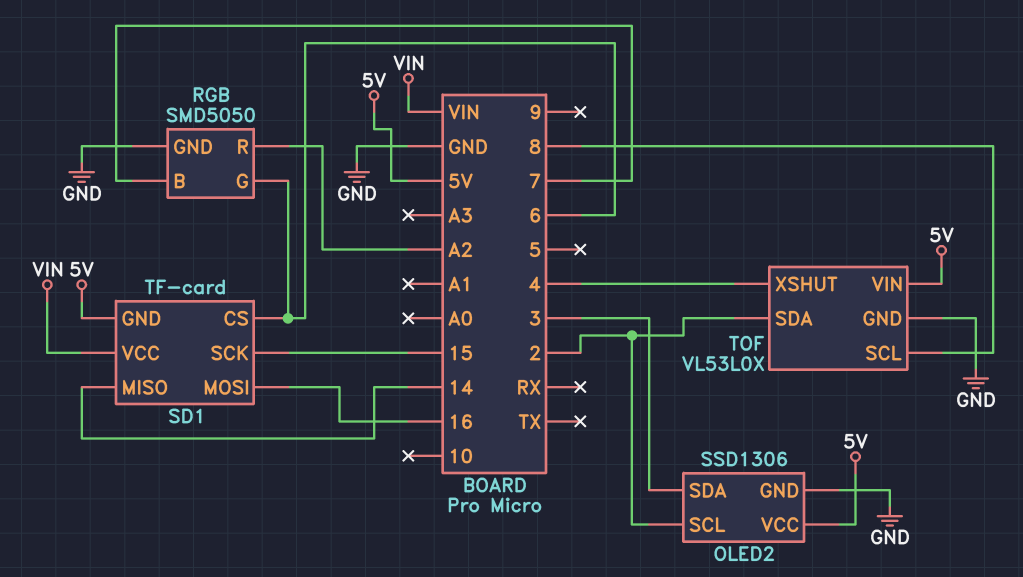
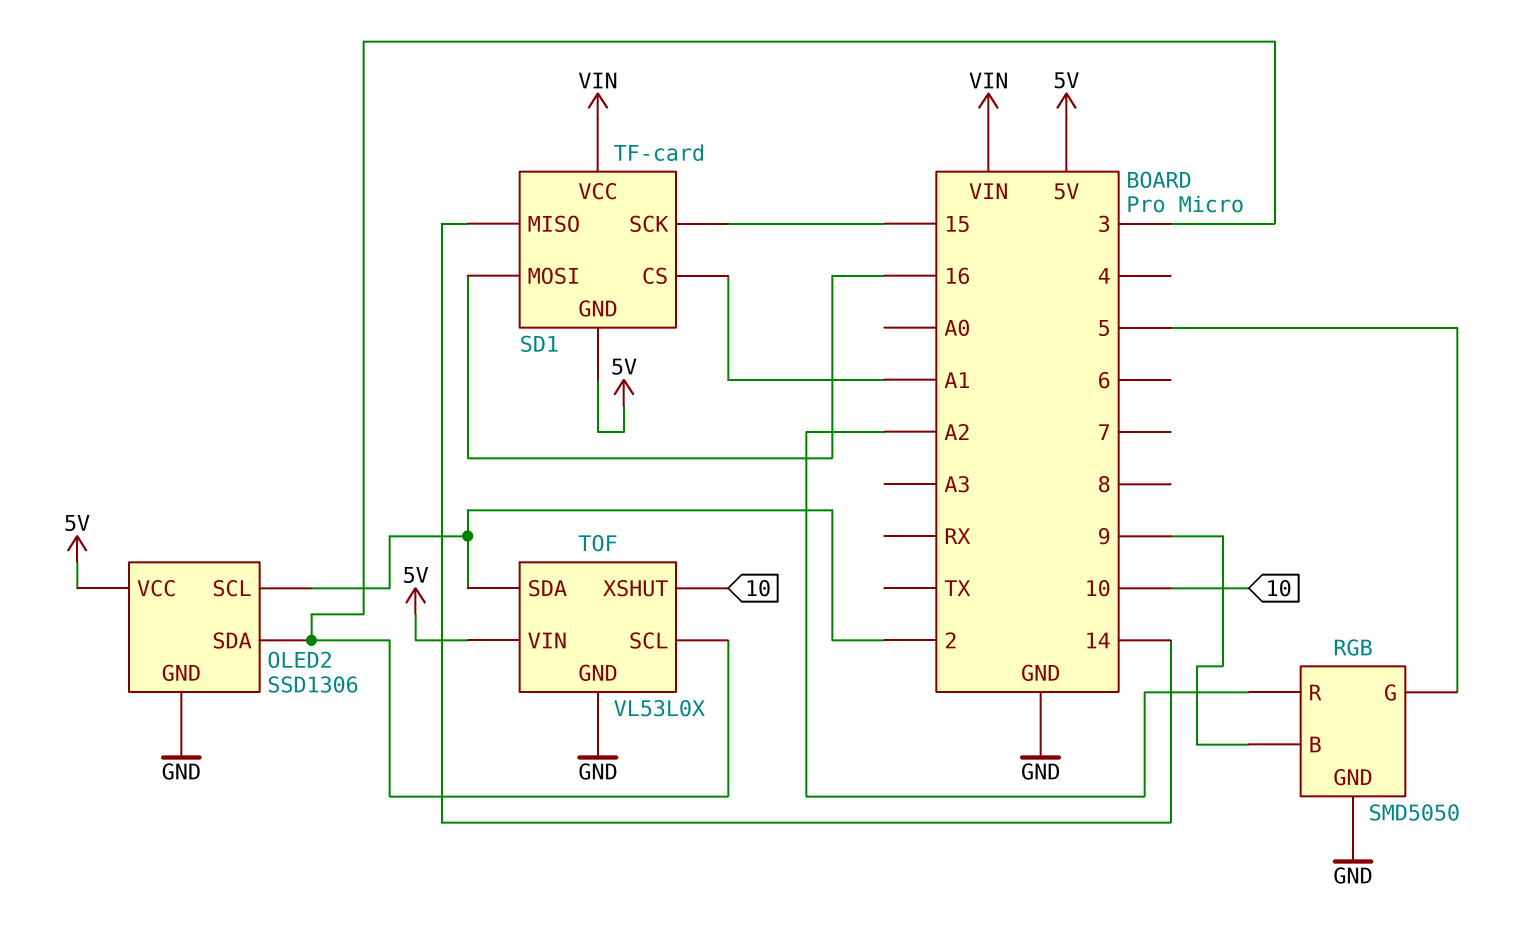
RGB pin B: 7 -> 9
RGB pin G: 6 -> 5
SD1 pin CS: 6 -> A1
TOF pin SCL: 8 -> 3
TOF pin XSHUT: 4 -> 10

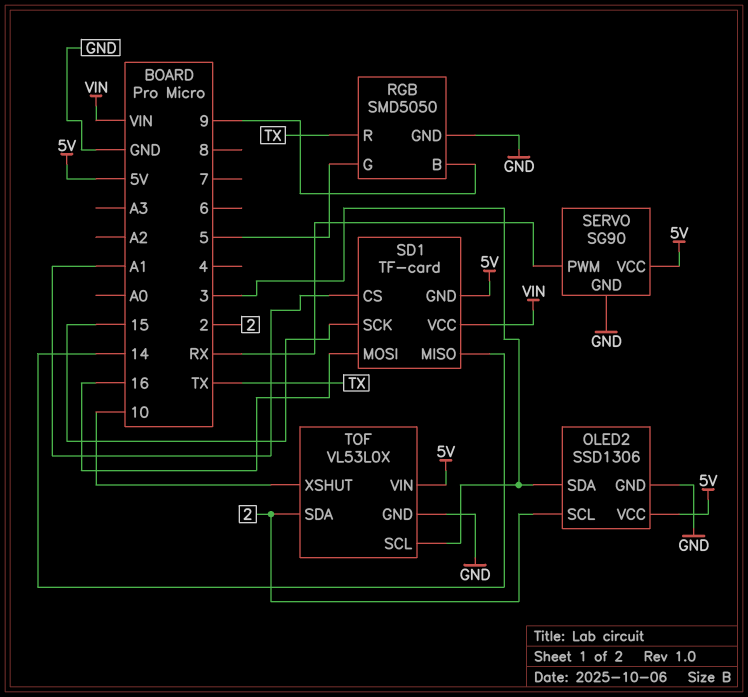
RGB pin R: A2 -> TX
SERVO: none -> SG90
SERVO pin GND: none -> GND
SERVO pin PWM: none -> RX
SERVO pin VCC: none -> 5V

